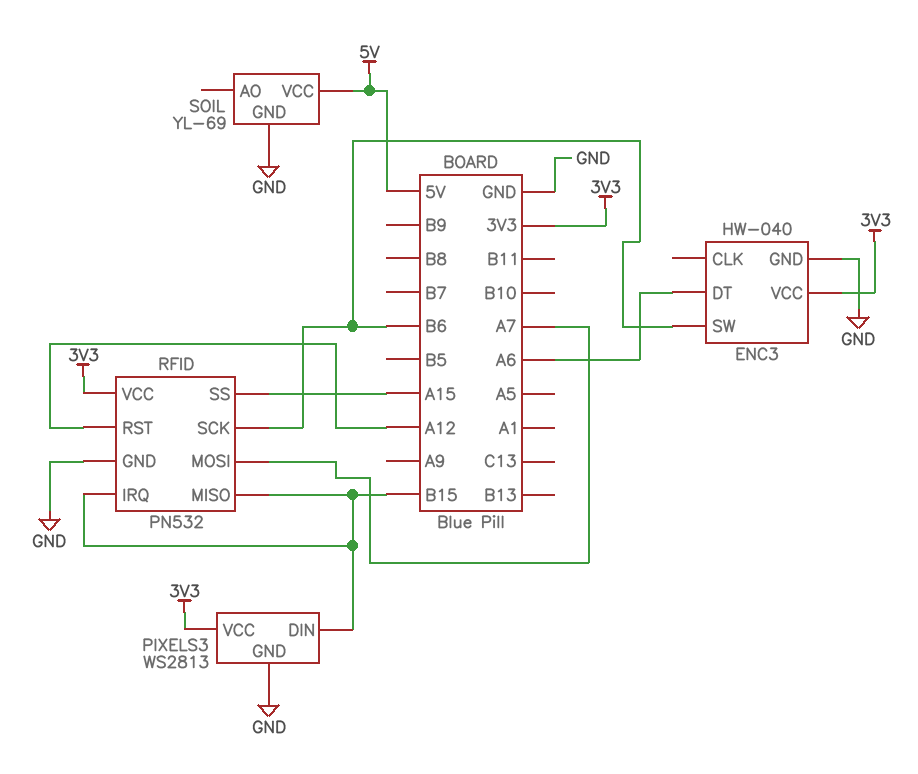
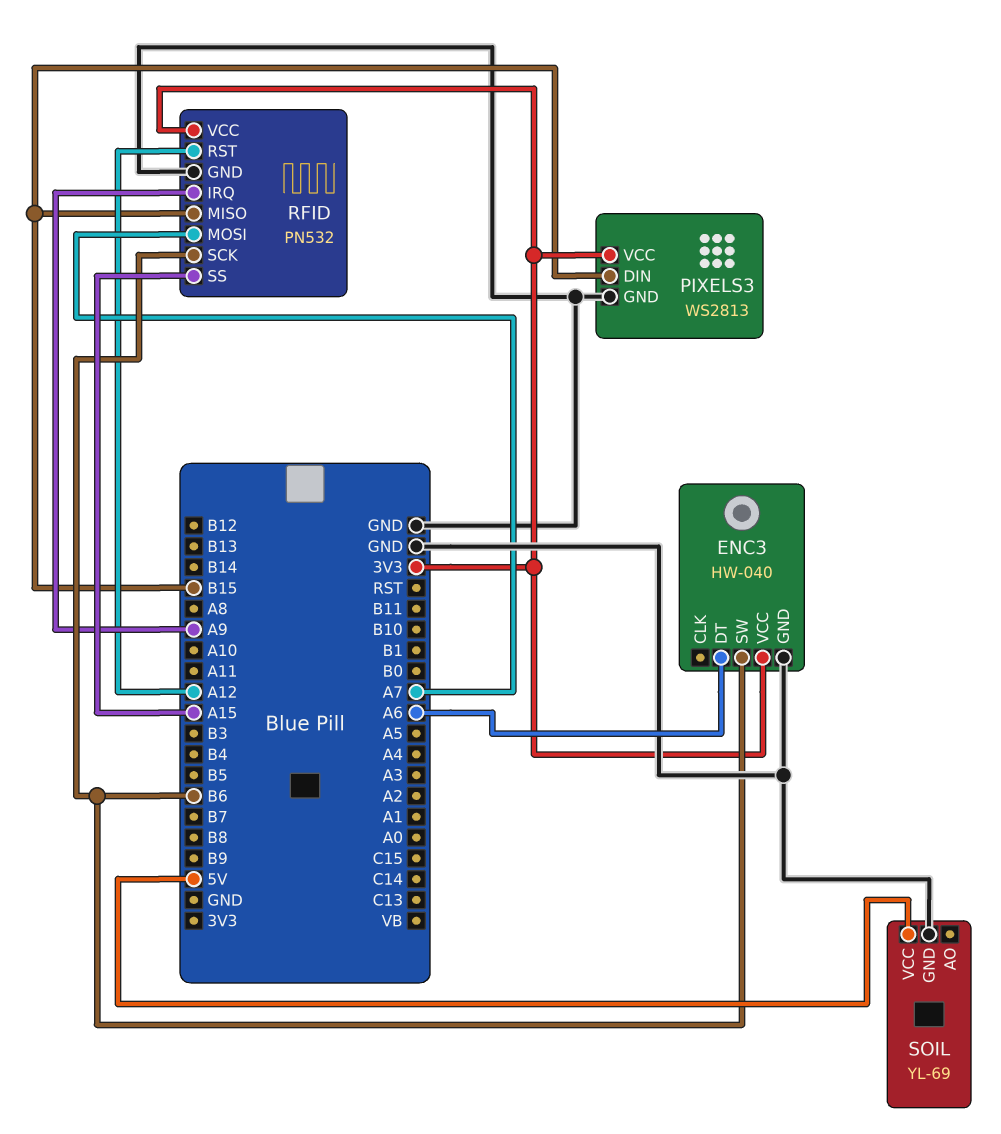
RFID pin IRQ: B15 -> A9

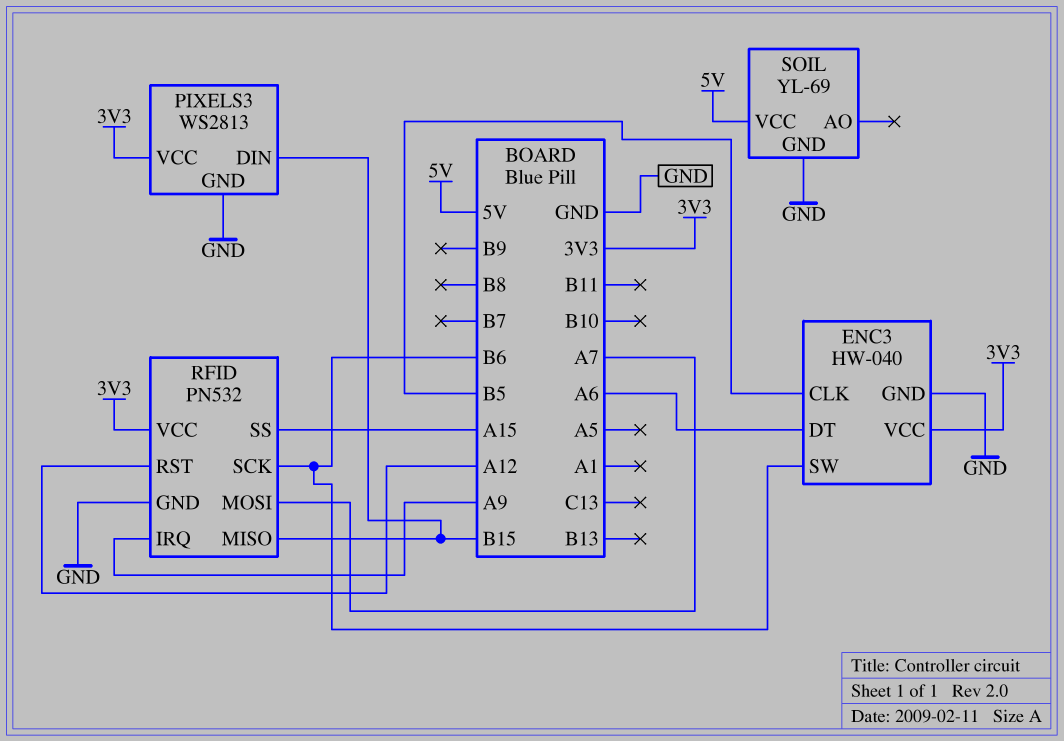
ENC3 pin CLK: none -> B5

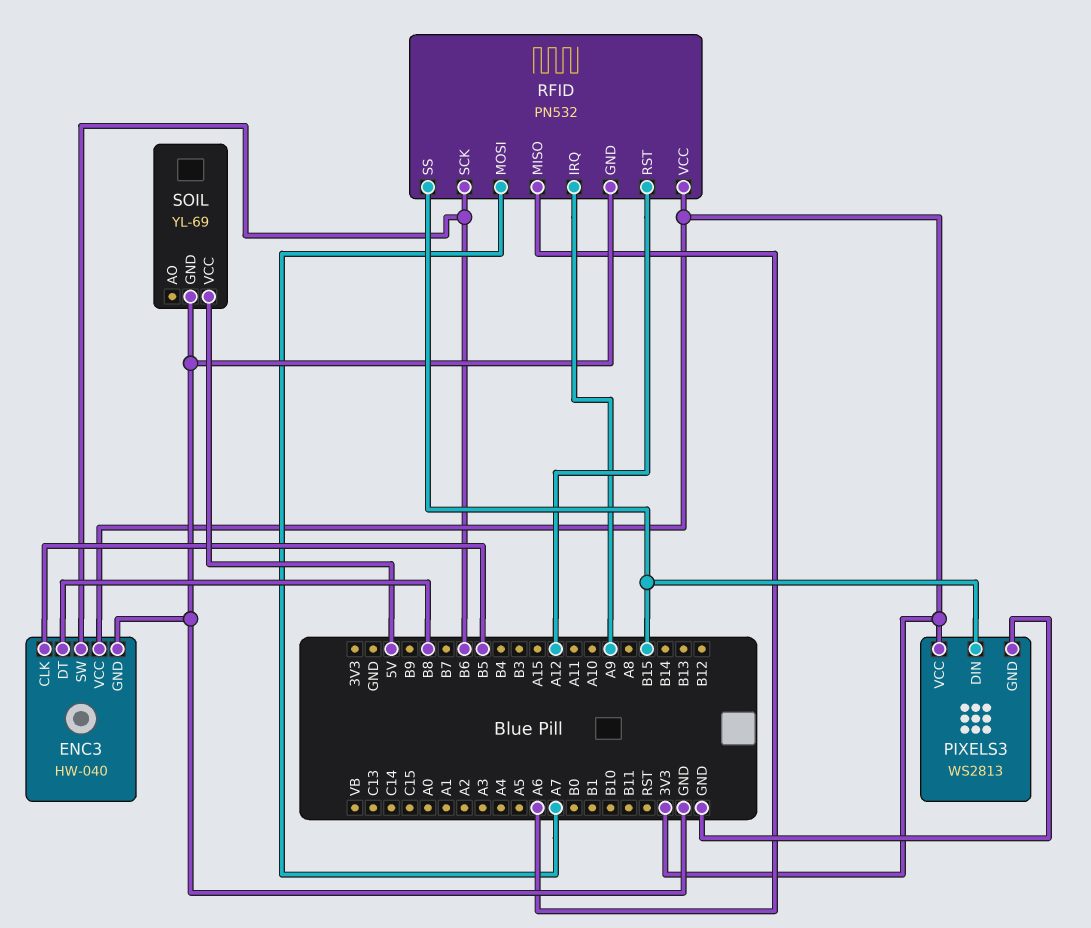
ENC3 pin DT: A6 -> B8
RFID pin MISO: B15 -> A6
RFID pin SS: A15 -> B15

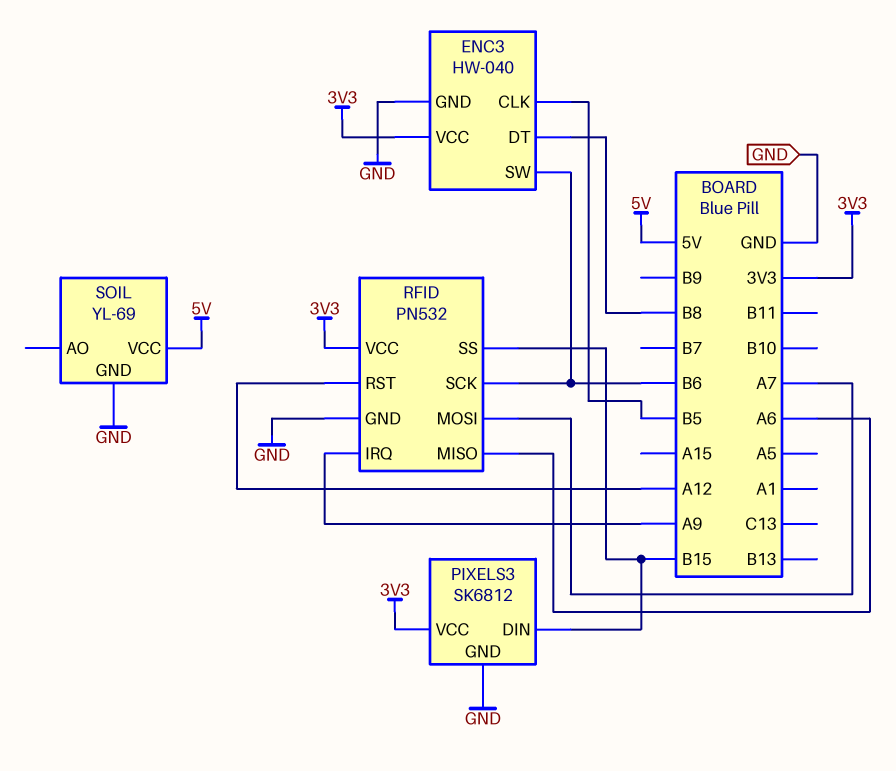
PIXELS3: WS2813 -> SK6812

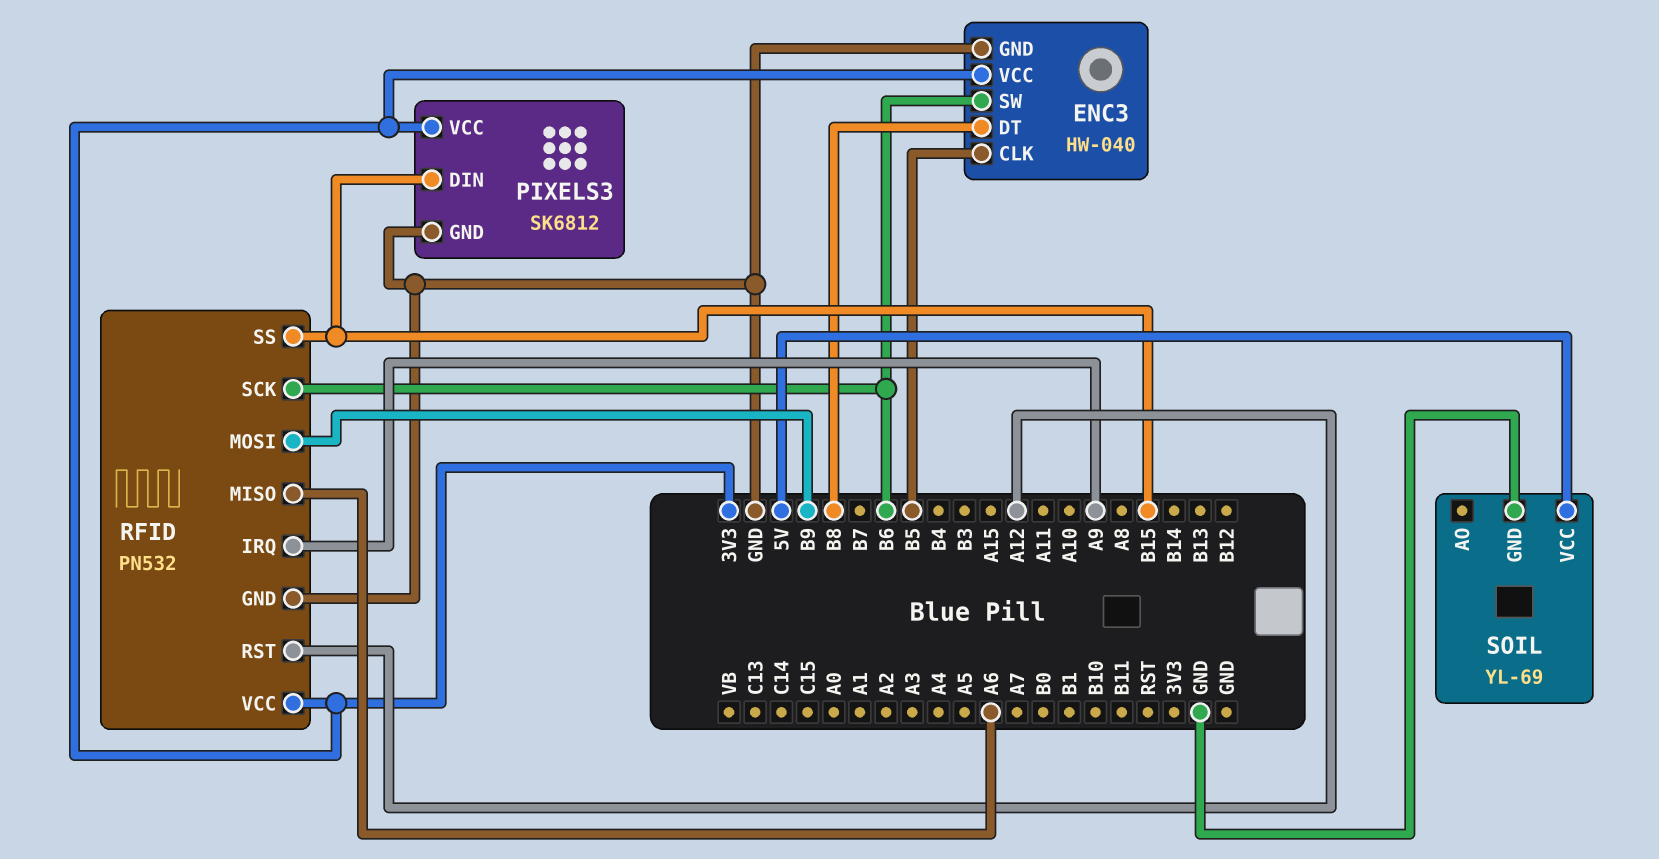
RFID pin MOSI: A7 -> B9

